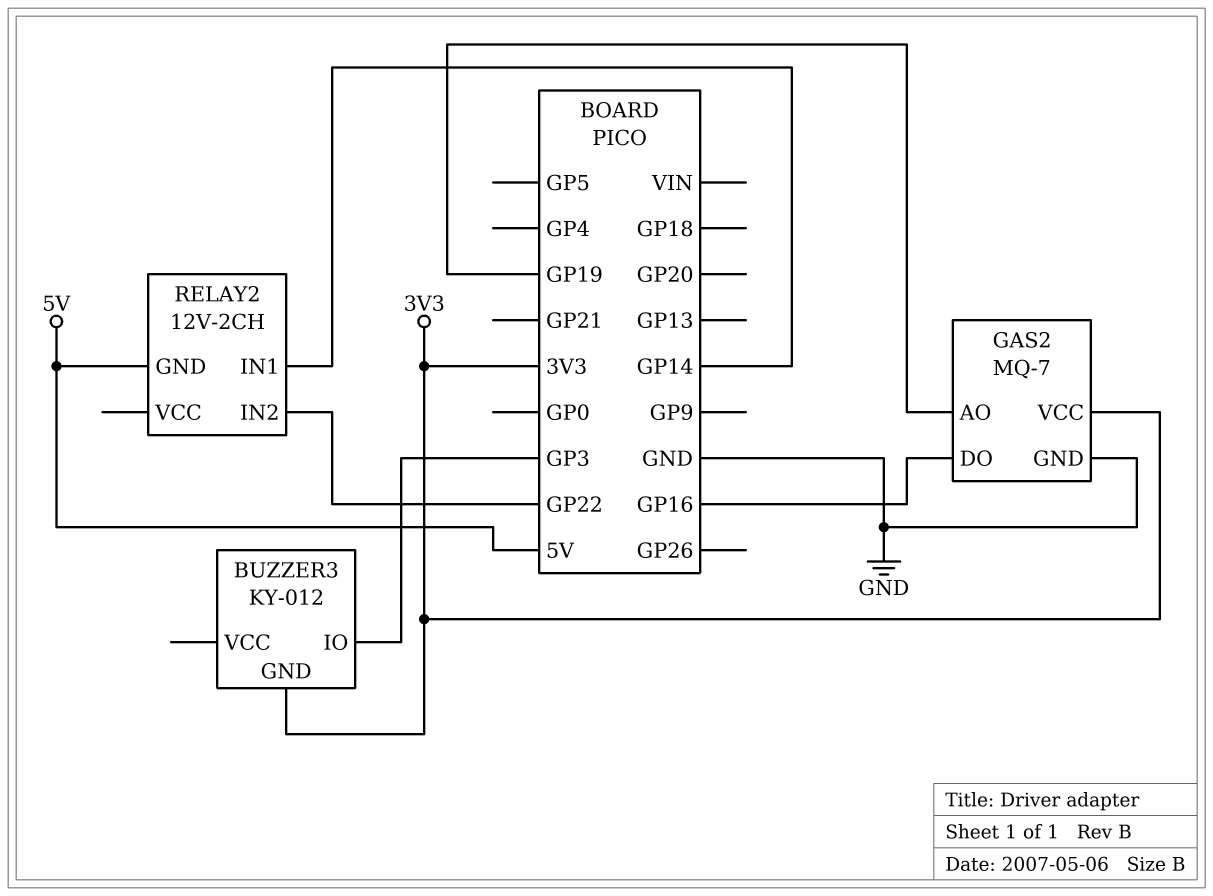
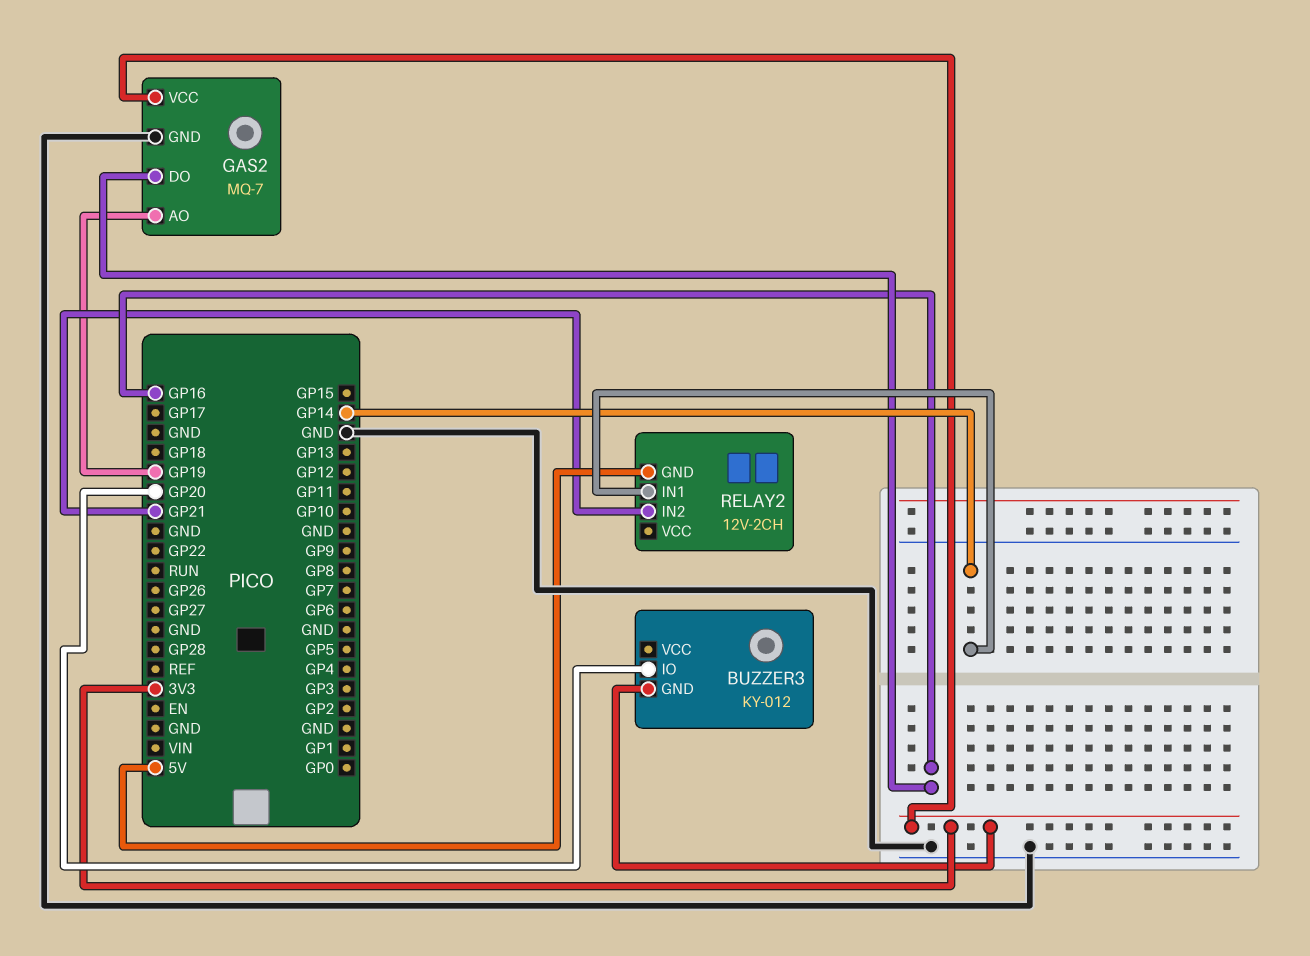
BUZZER3 pin IO: GP3 -> GP20
RELAY2 pin IN2: GP22 -> GP21

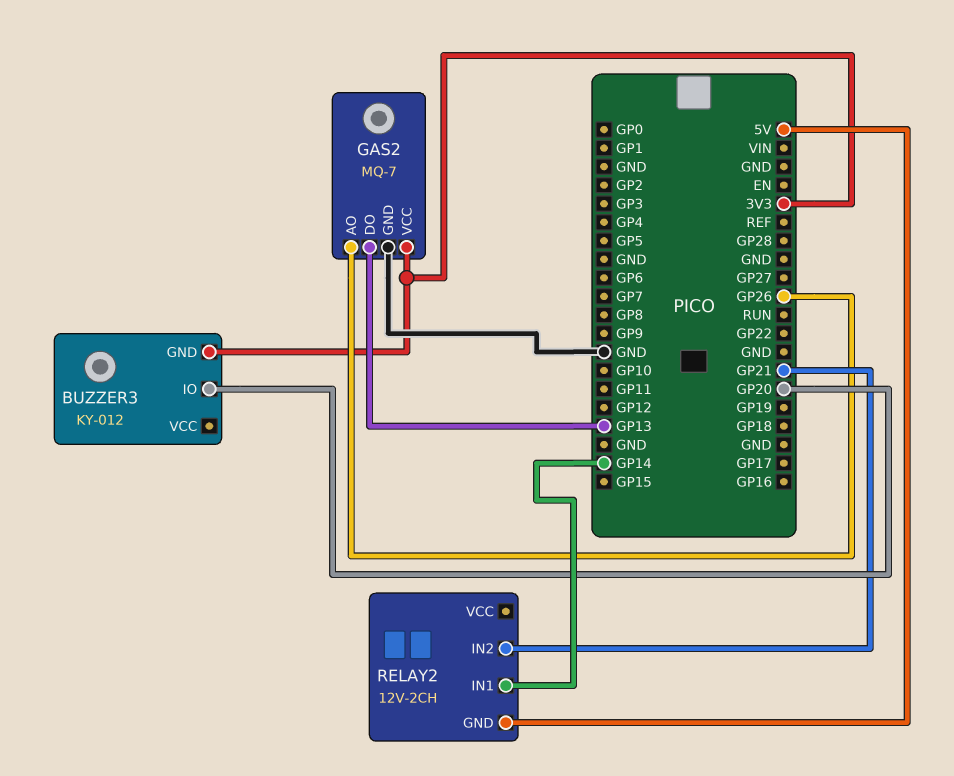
GAS2 pin AO: GP19 -> GP26
GAS2 pin DO: GP16 -> GP13

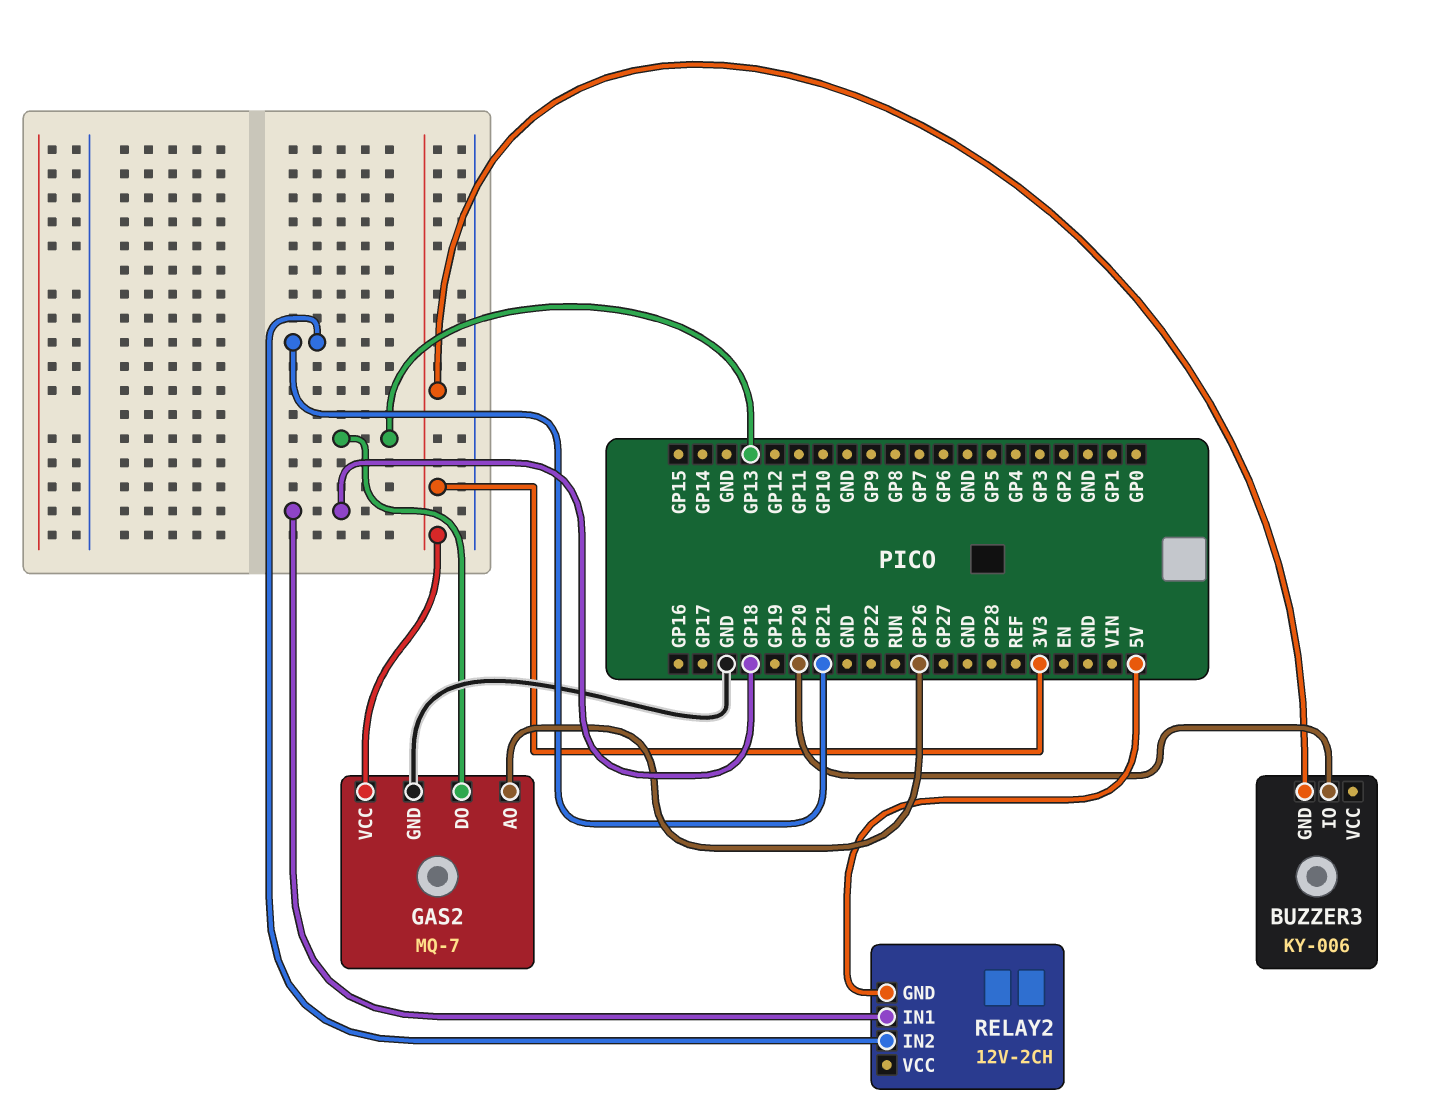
BUZZER3: KY-012 -> KY-006
RELAY2 pin IN1: GP14 -> GP18

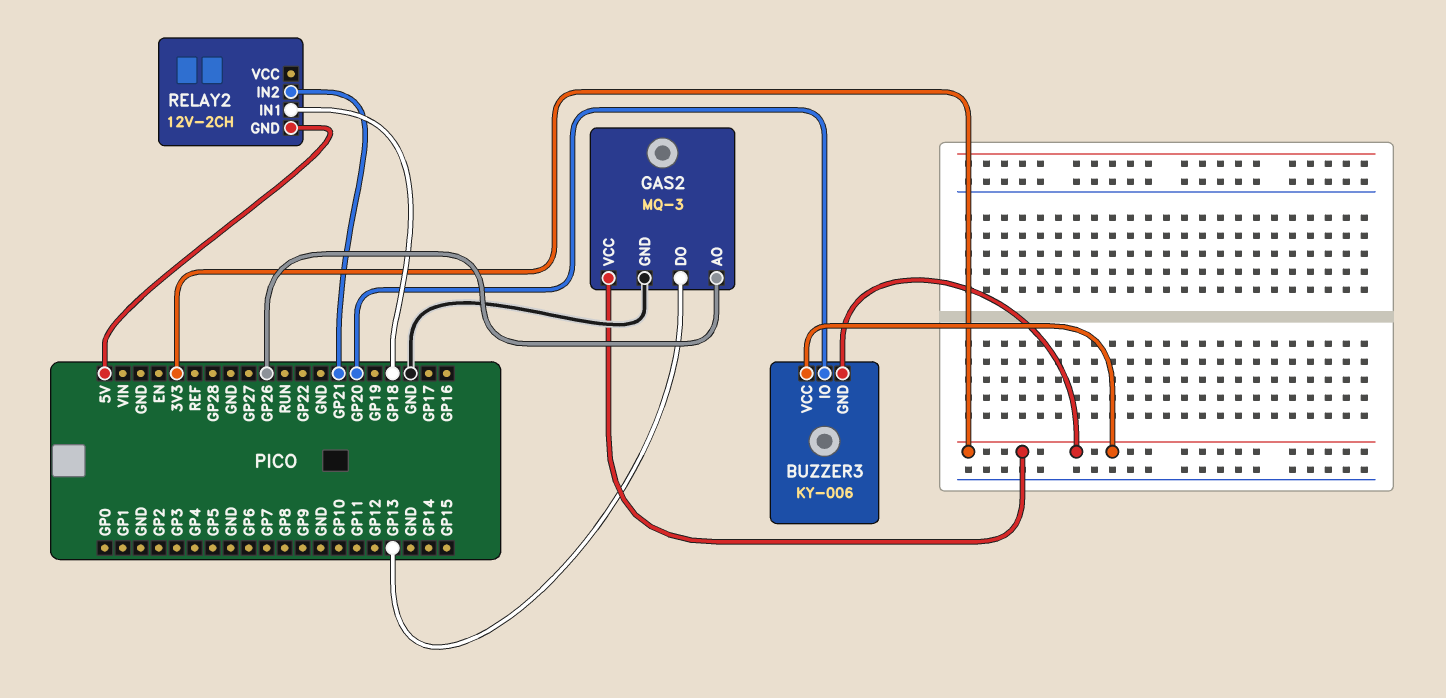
BUZZER3 pin VCC: none -> 3V3
GAS2: MQ-7 -> MQ-3

